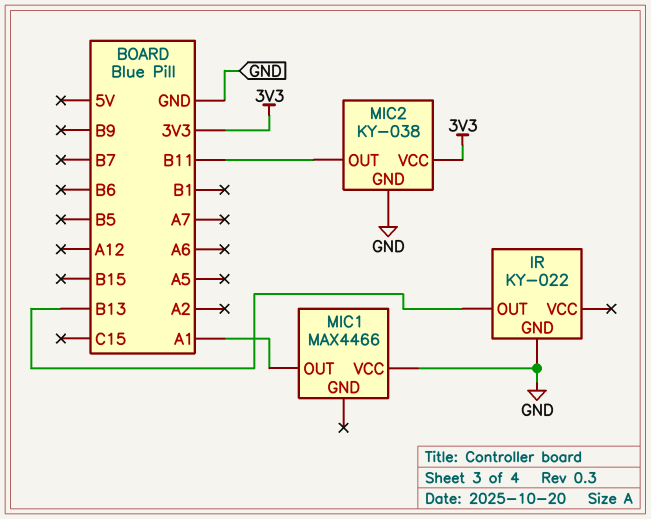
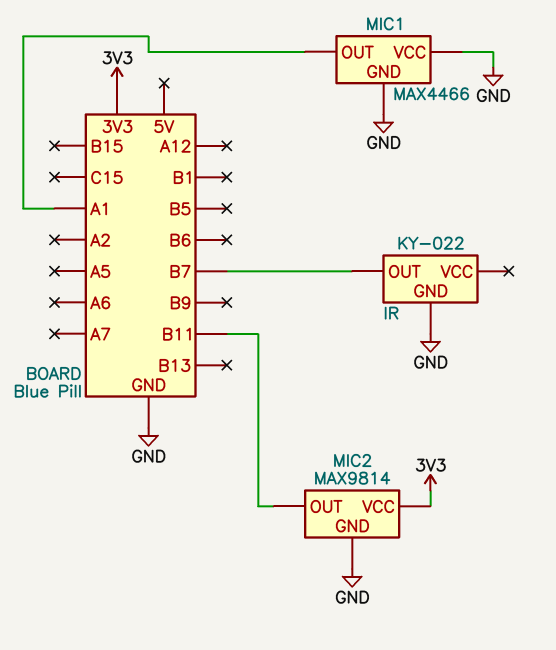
IR pin OUT: B13 -> B7
MIC1 pin GND: none -> GND
MIC2: KY-038 -> MAX9814

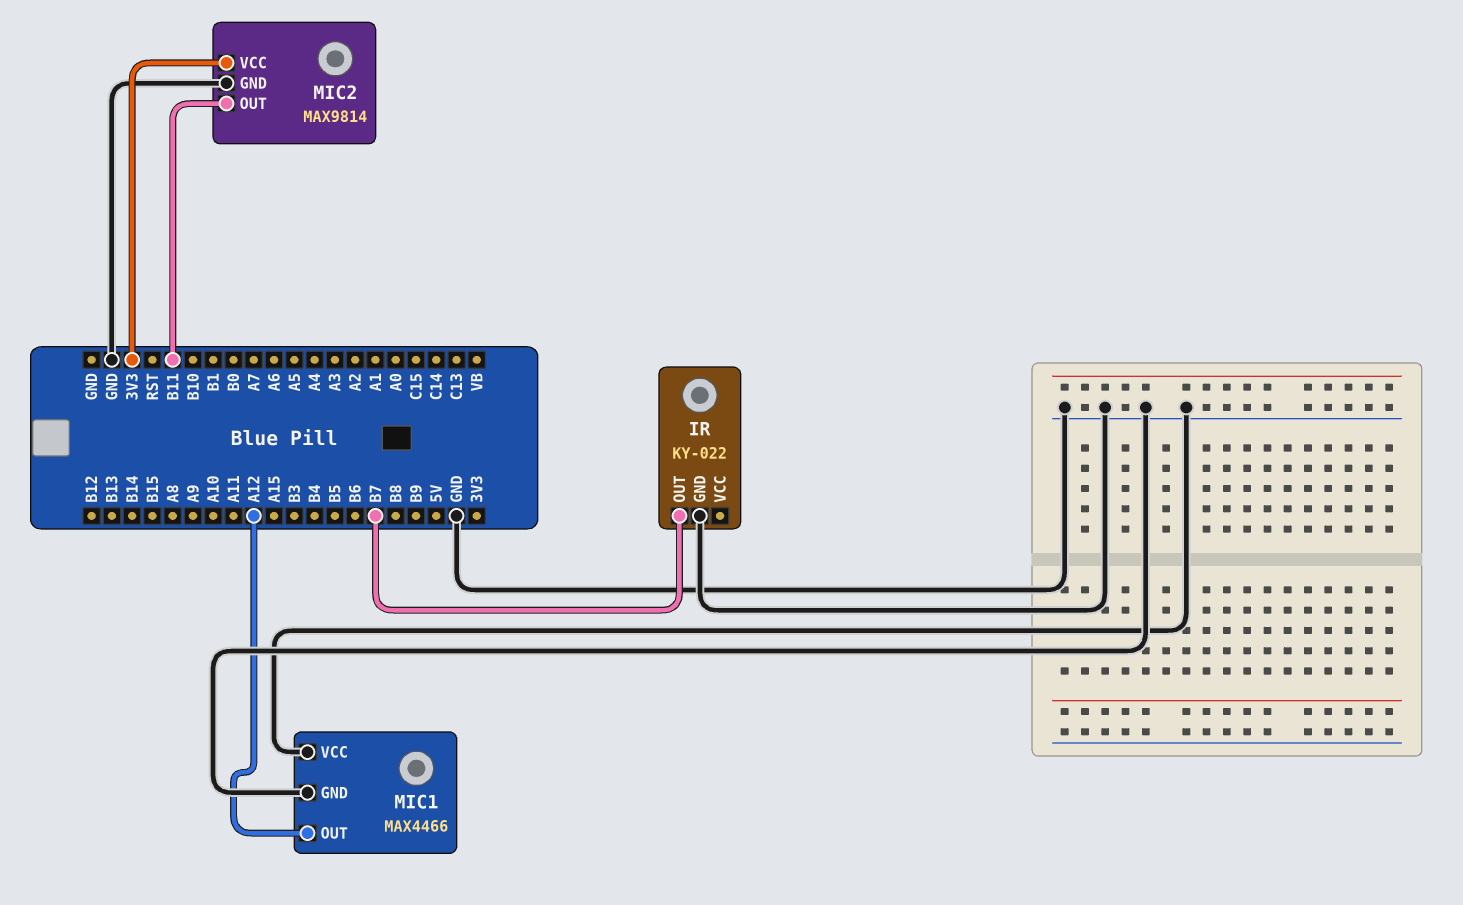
MIC1 pin OUT: A1 -> A12

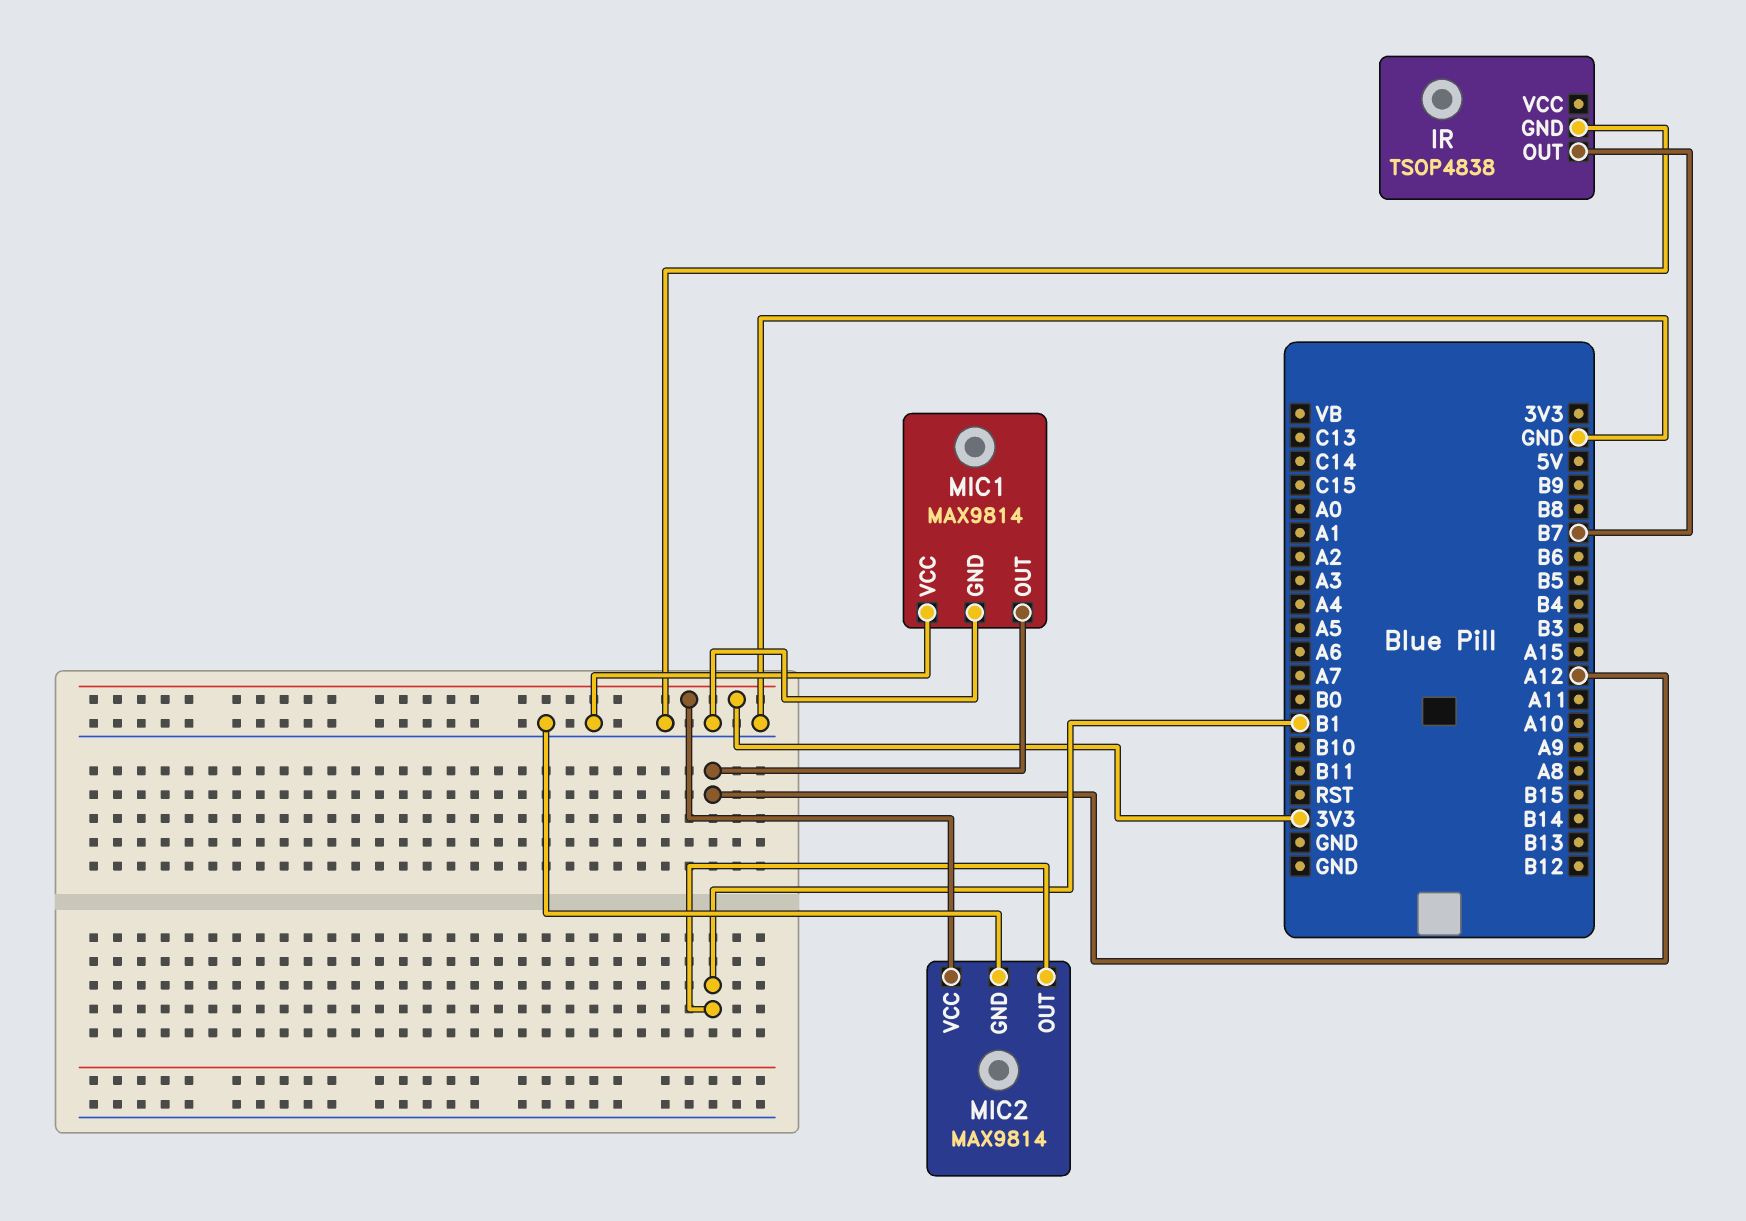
IR: KY-022 -> TSOP4838
MIC1: MAX4466 -> MAX9814
MIC2 pin OUT: B11 -> B1

